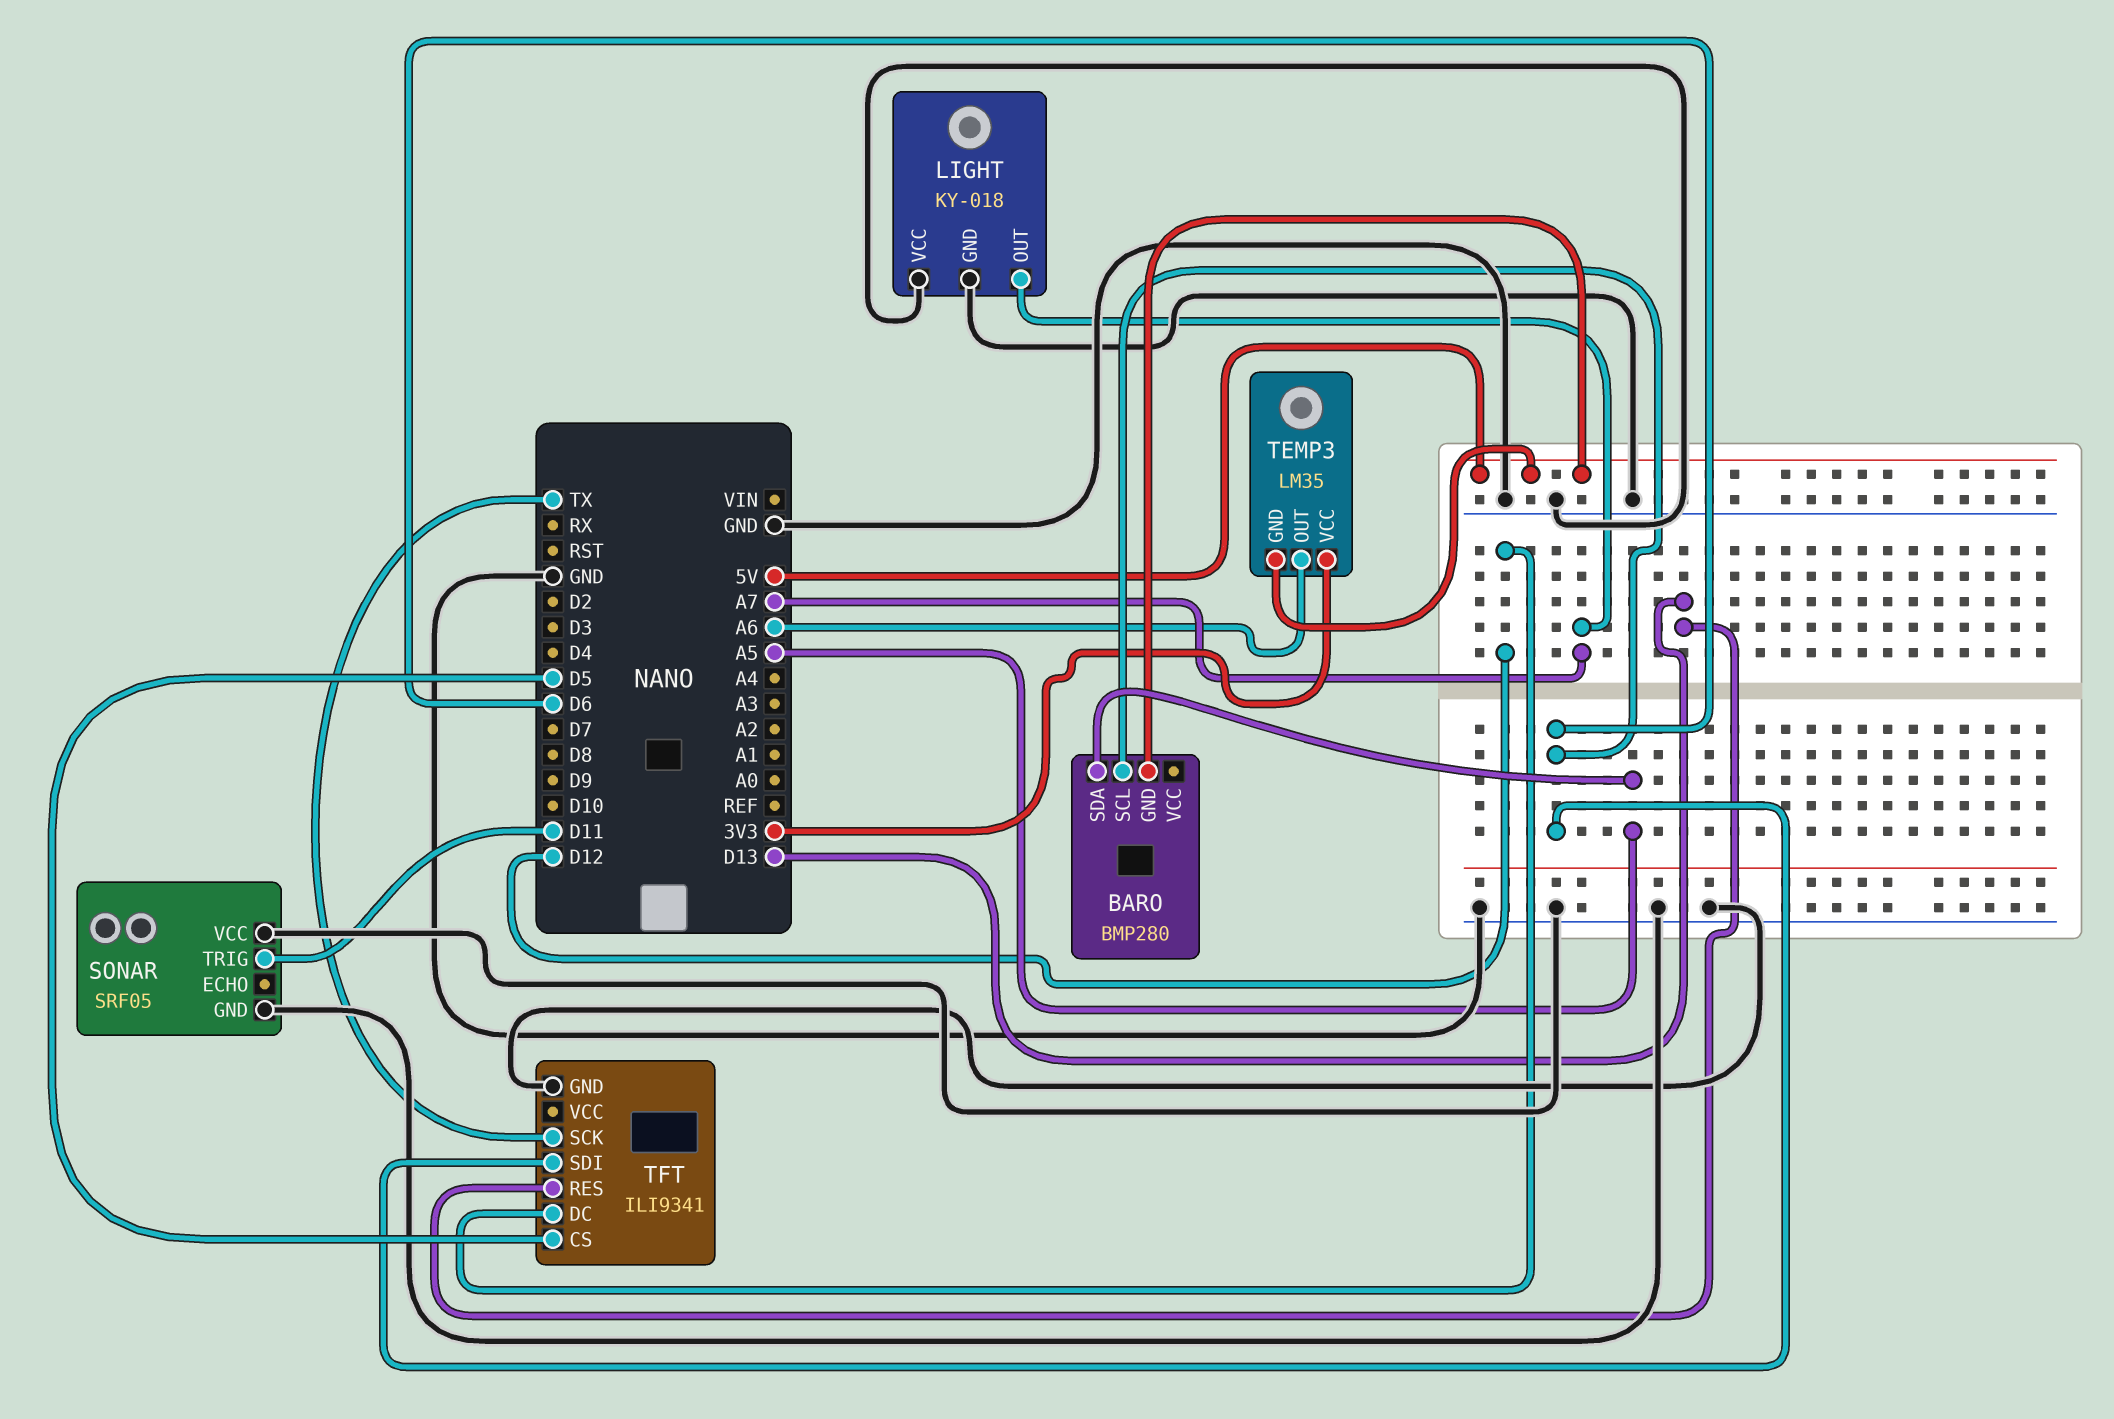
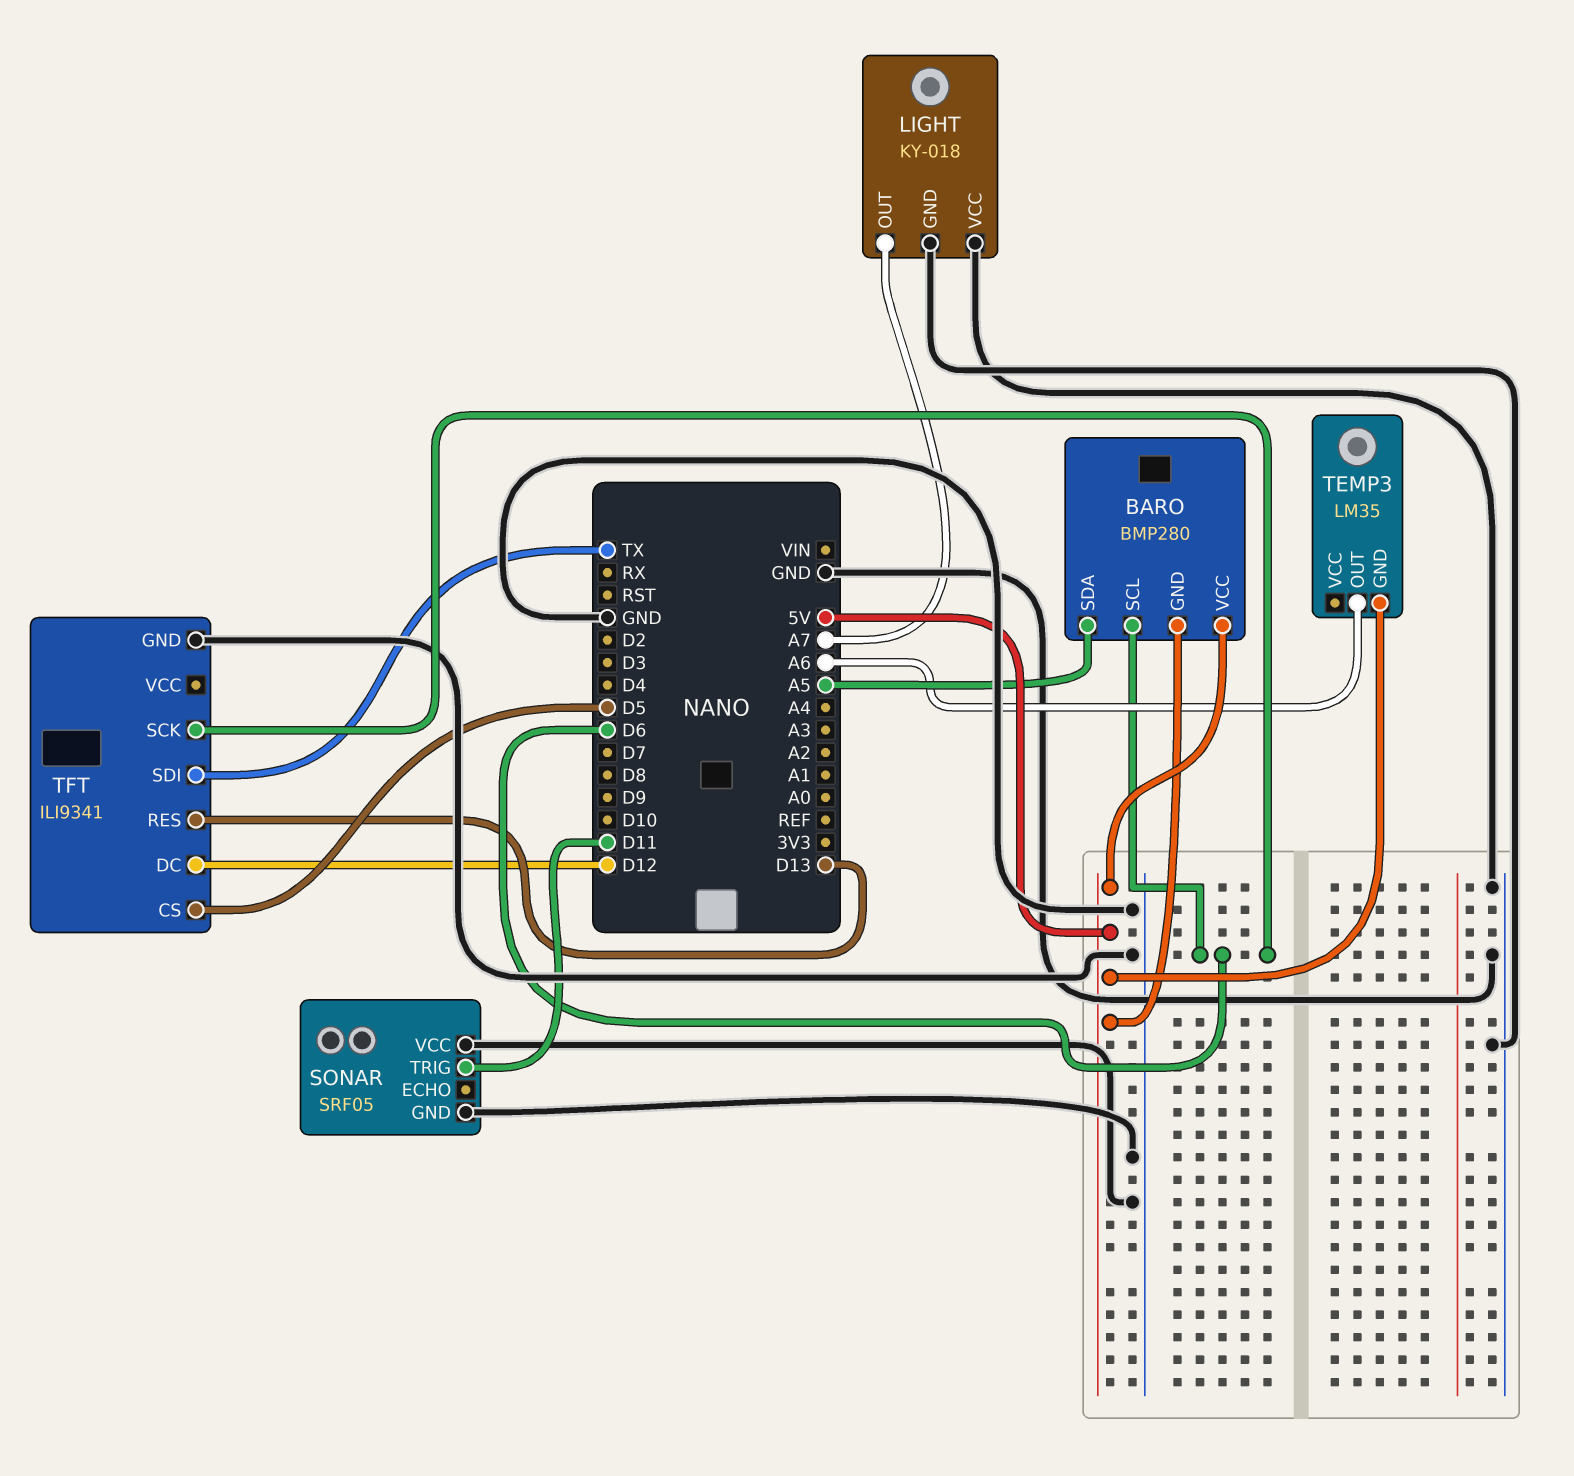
BARO pin VCC: none -> 5V
TEMP3 pin VCC: 3V3 -> none
TFT pin SCK: TX -> D6
TFT pin SDI: D6 -> TX

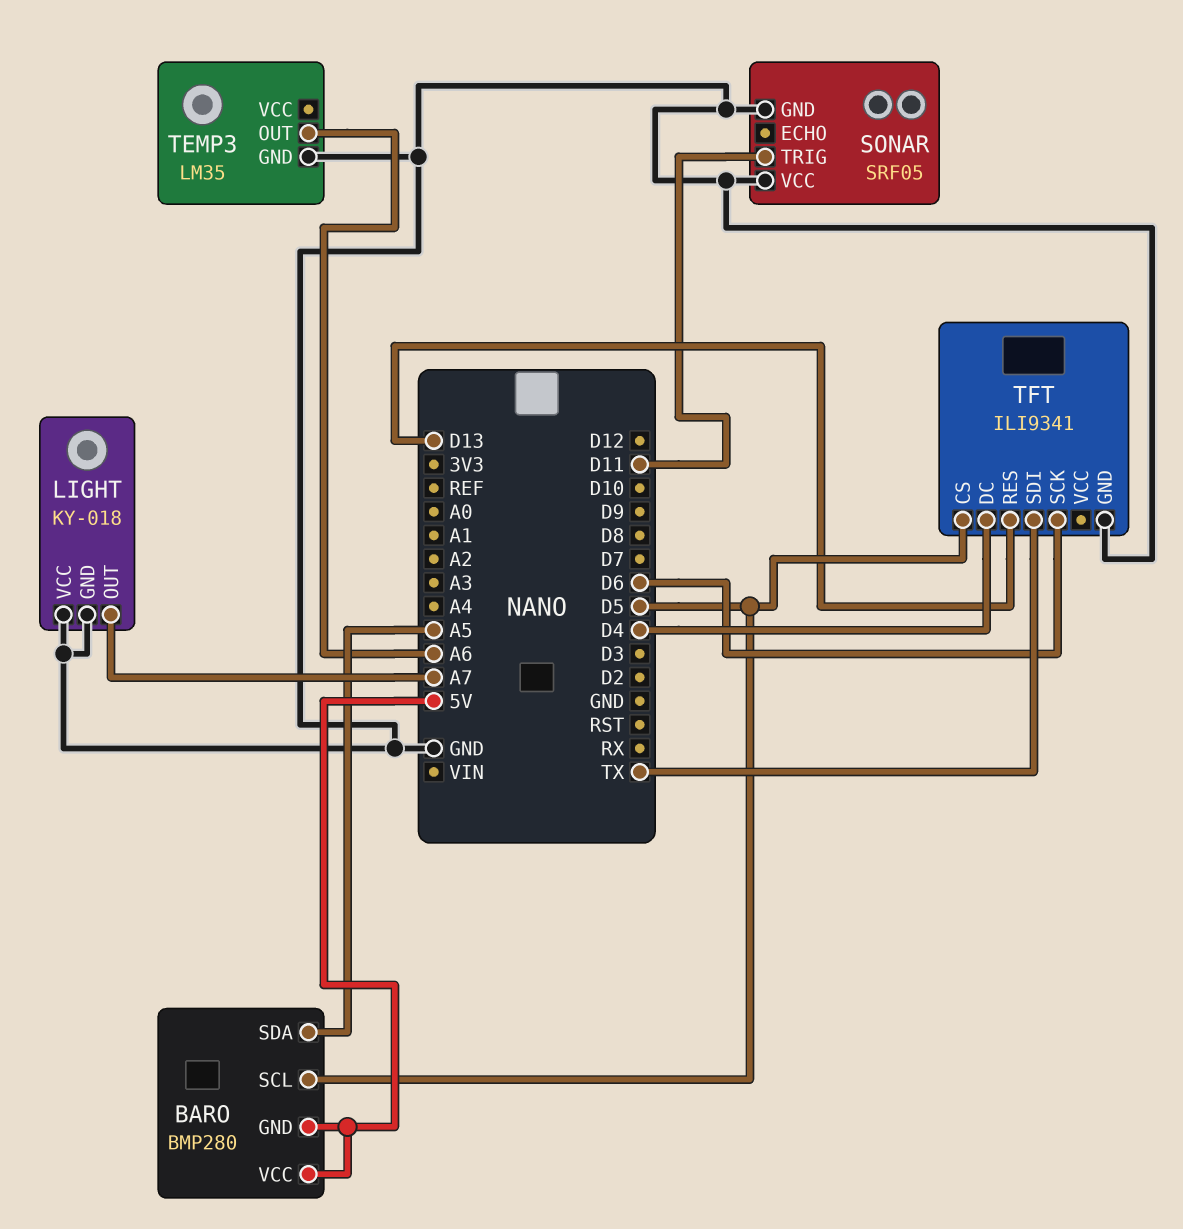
BARO pin SCL: D6 -> D5
TEMP3 pin GND: 5V -> GND
TFT pin DC: D12 -> D4

